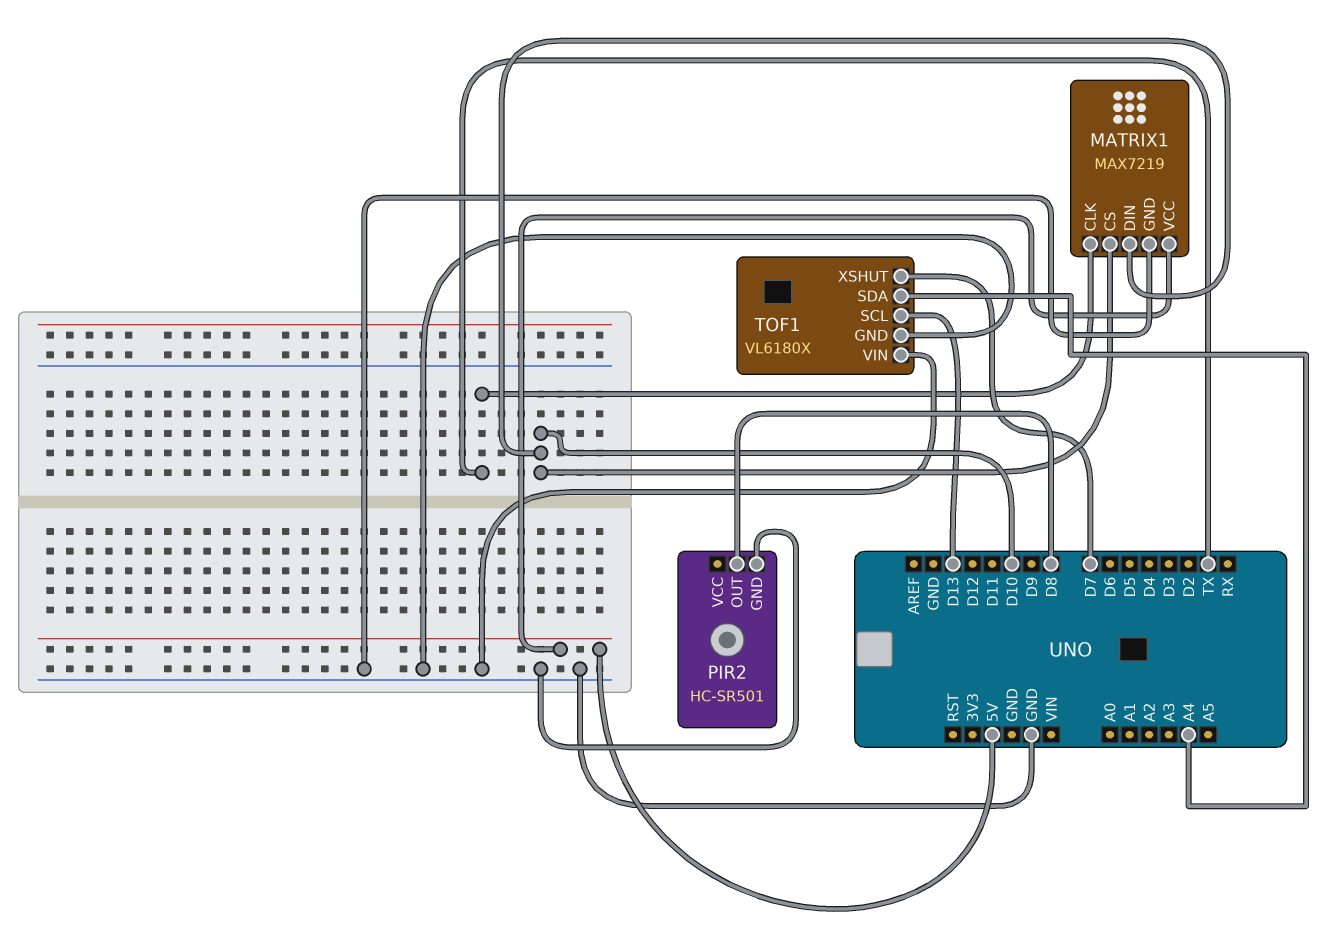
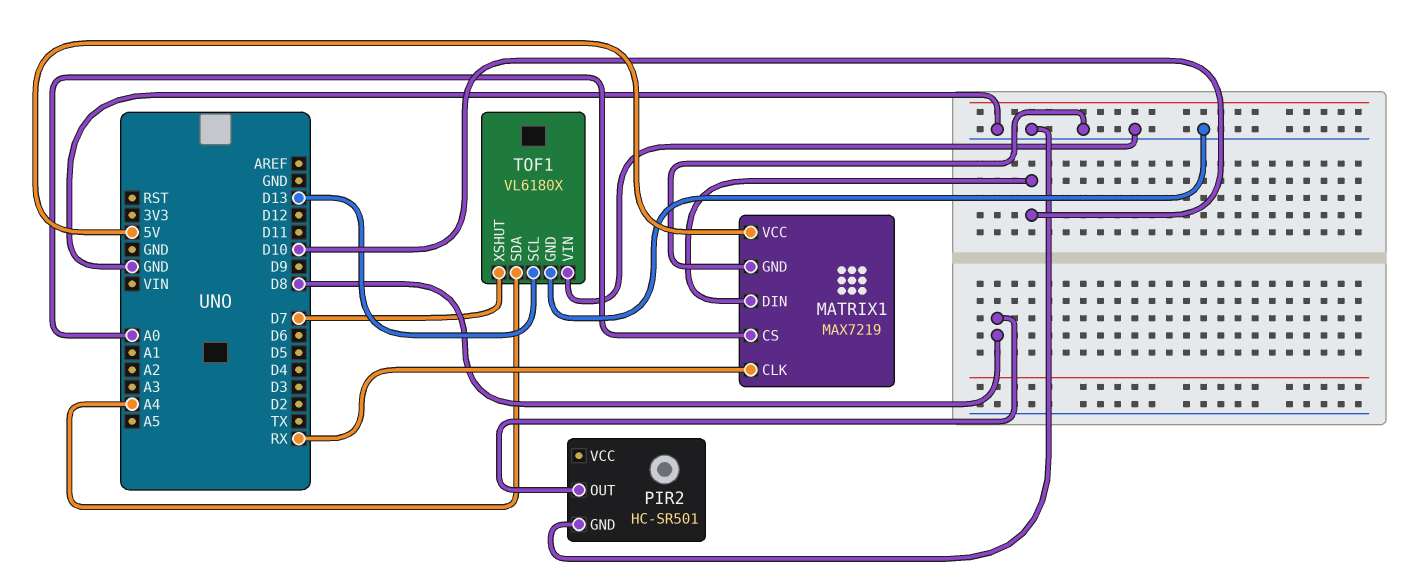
MATRIX1 pin CLK: TX -> RX
MATRIX1 pin CS: D10 -> A0

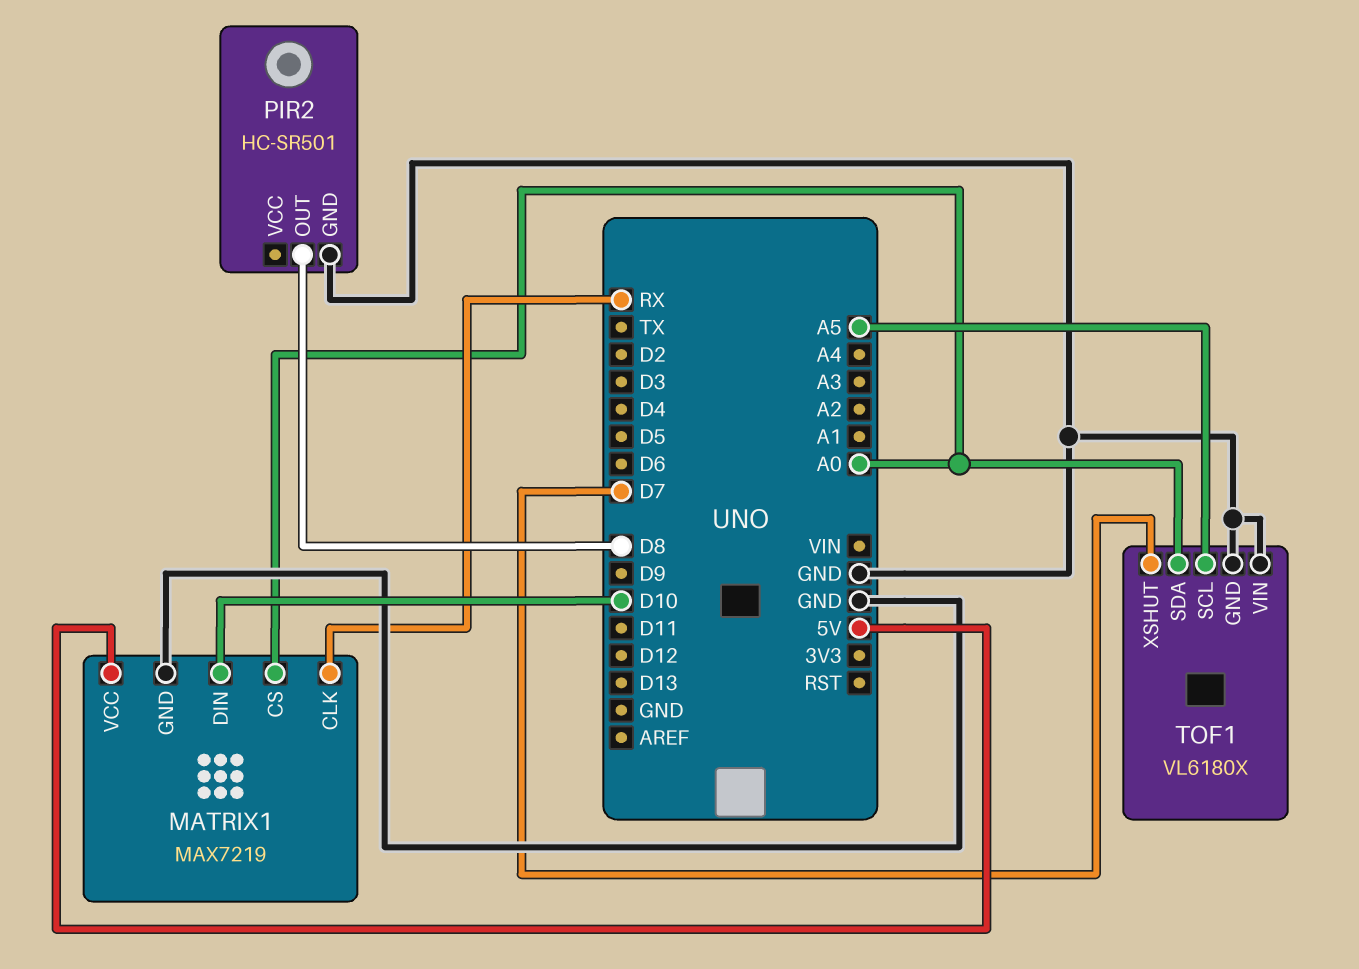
TOF1 pin SCL: D13 -> A5
TOF1 pin SDA: A4 -> A0

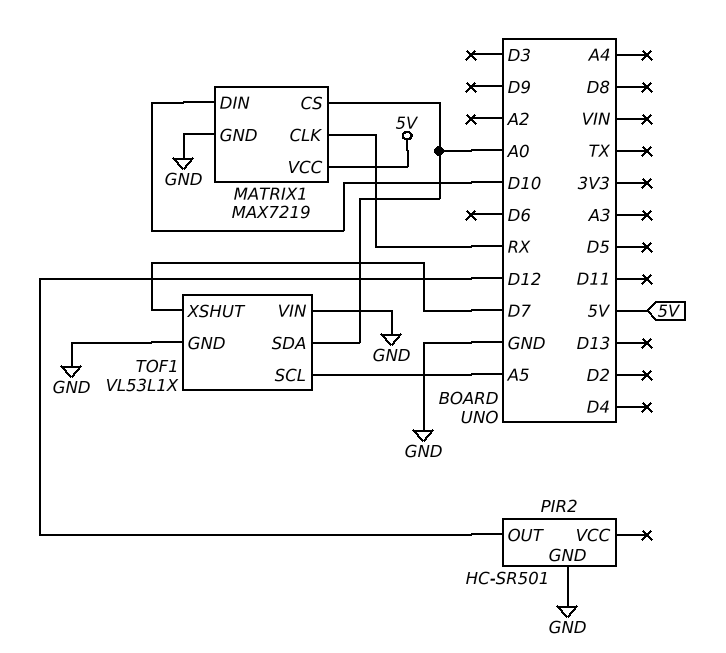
PIR2 pin OUT: D8 -> D12
TOF1: VL6180X -> VL53L1X

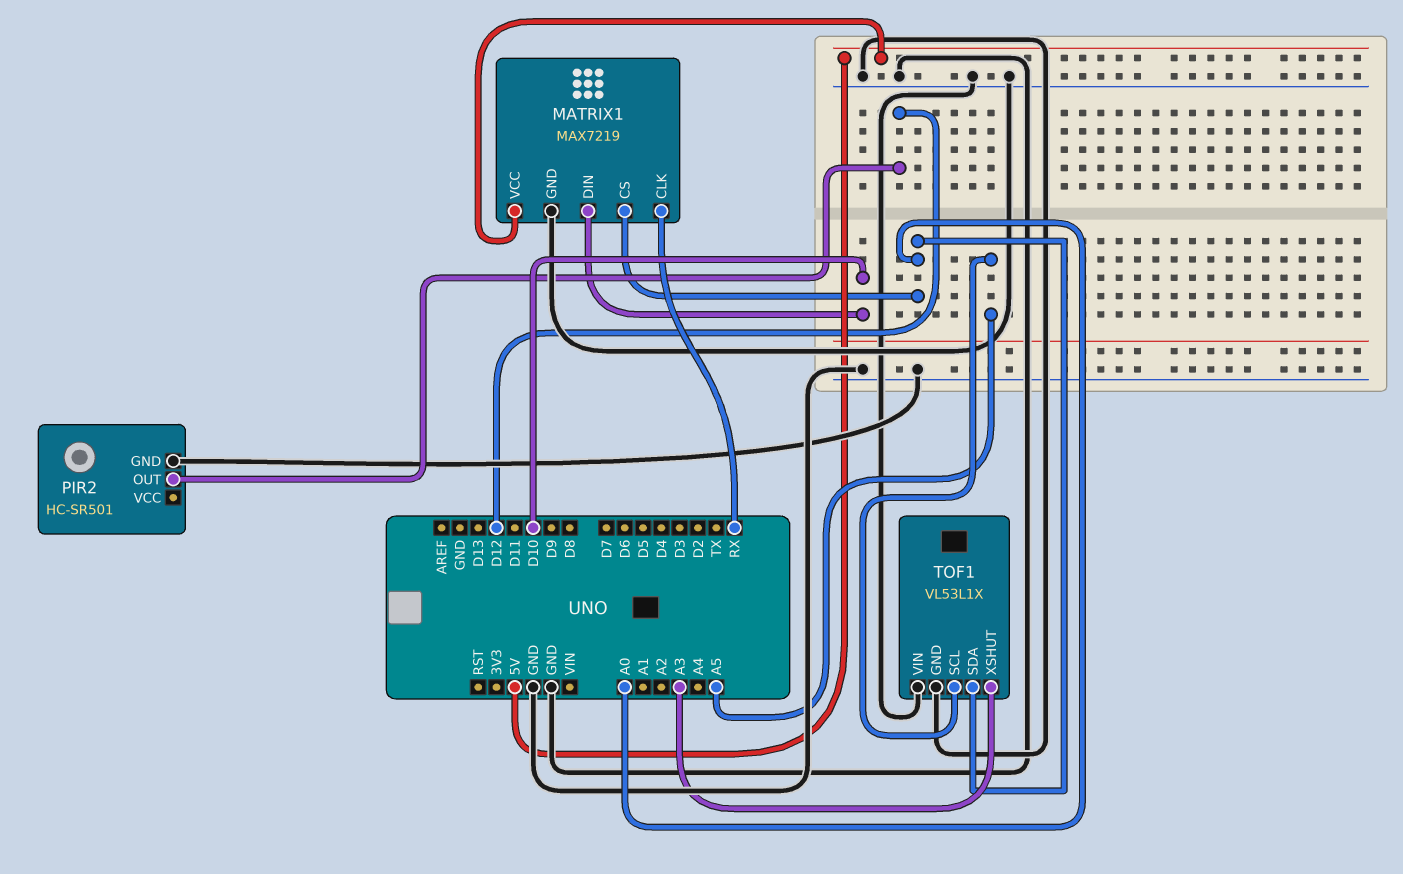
TOF1 pin XSHUT: D7 -> A3

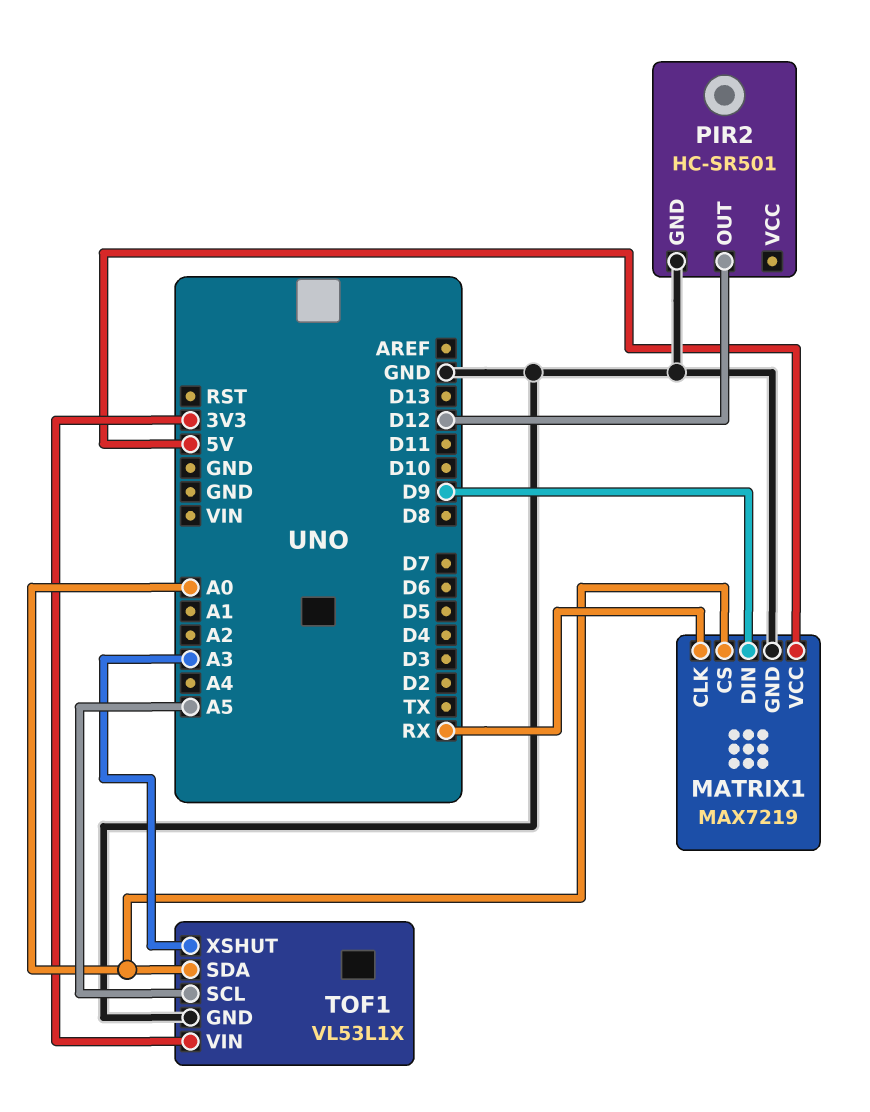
MATRIX1 pin DIN: D10 -> D9
TOF1 pin VIN: GND -> 3V3

